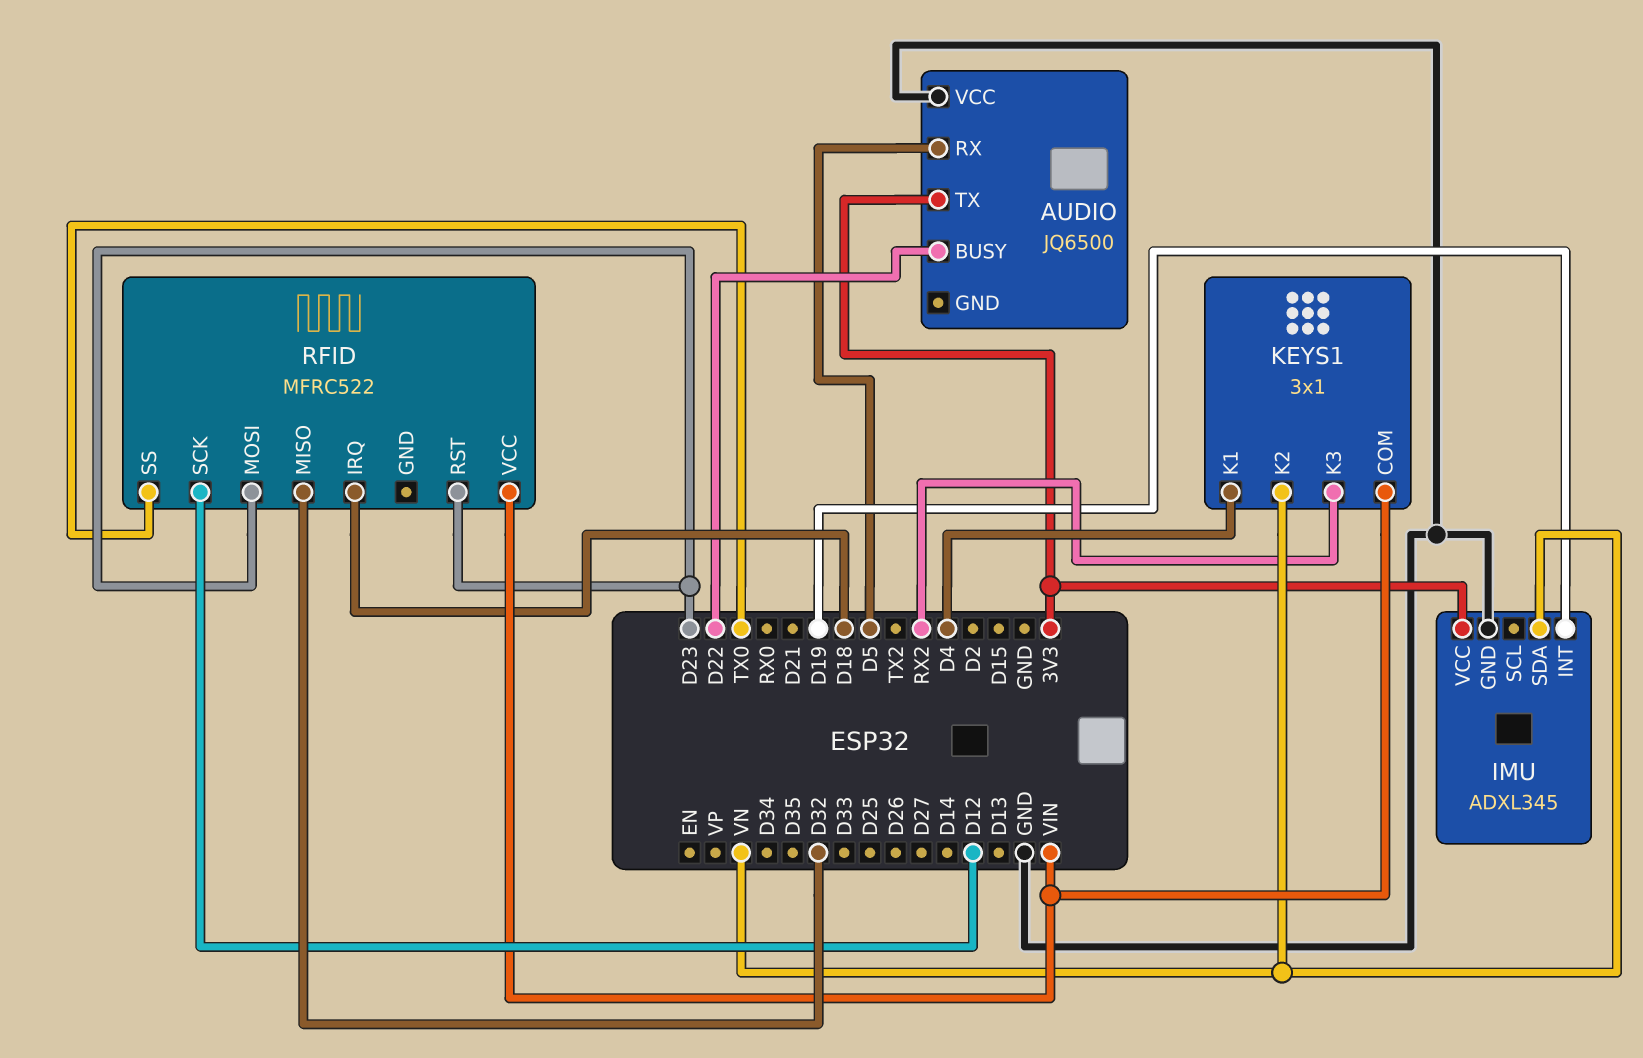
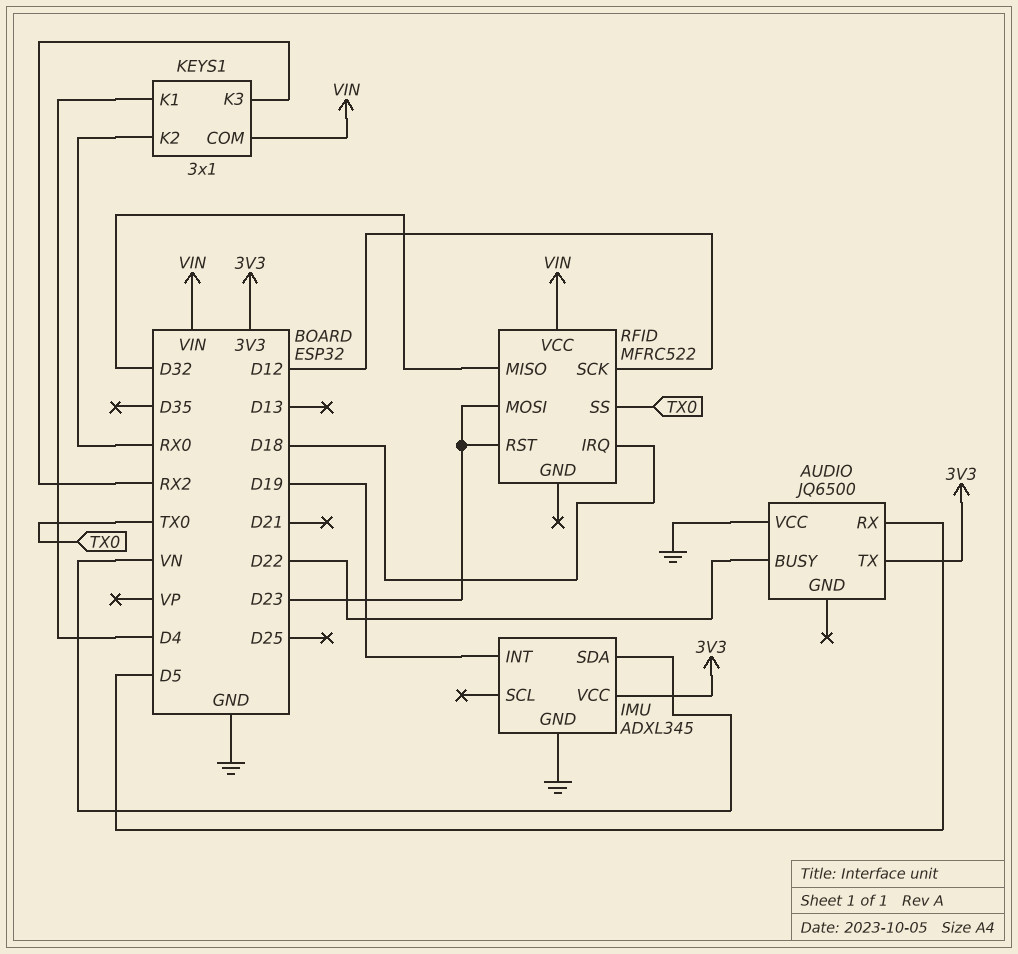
KEYS1 pin K2: VN -> RX0

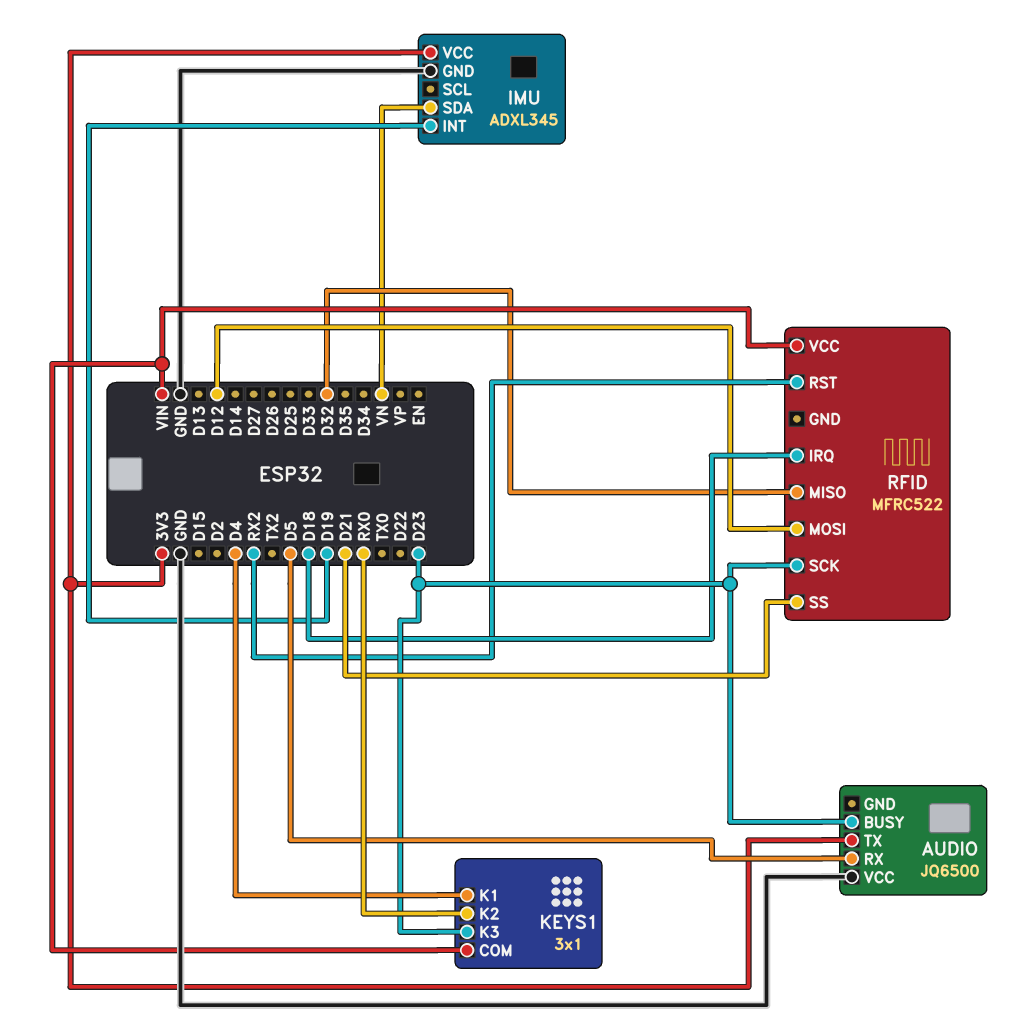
AUDIO pin BUSY: D22 -> D23
KEYS1 pin K3: RX2 -> D23
RFID pin MOSI: D23 -> D12
RFID pin RST: D23 -> RX2
RFID pin SCK: D12 -> D23
RFID pin SS: TX0 -> D21

